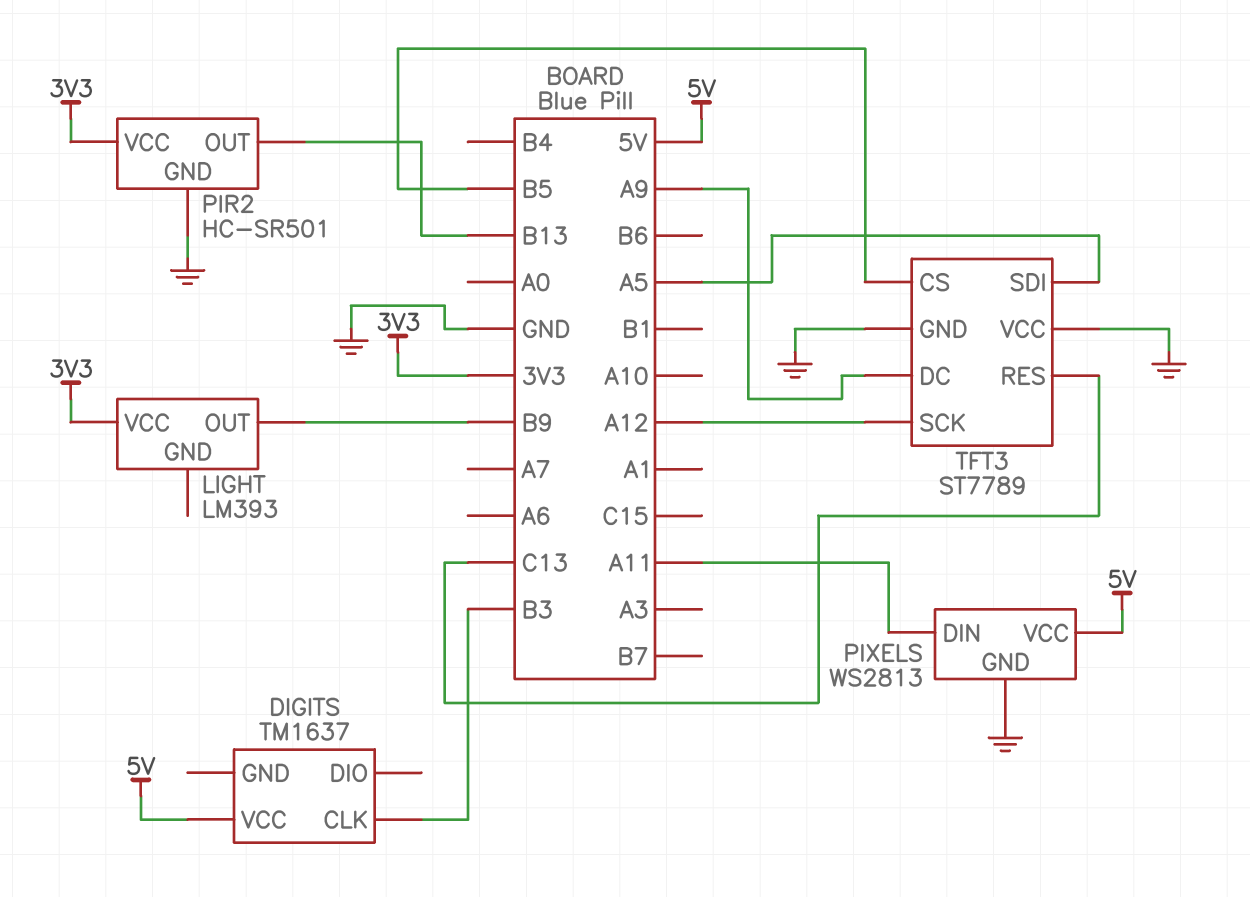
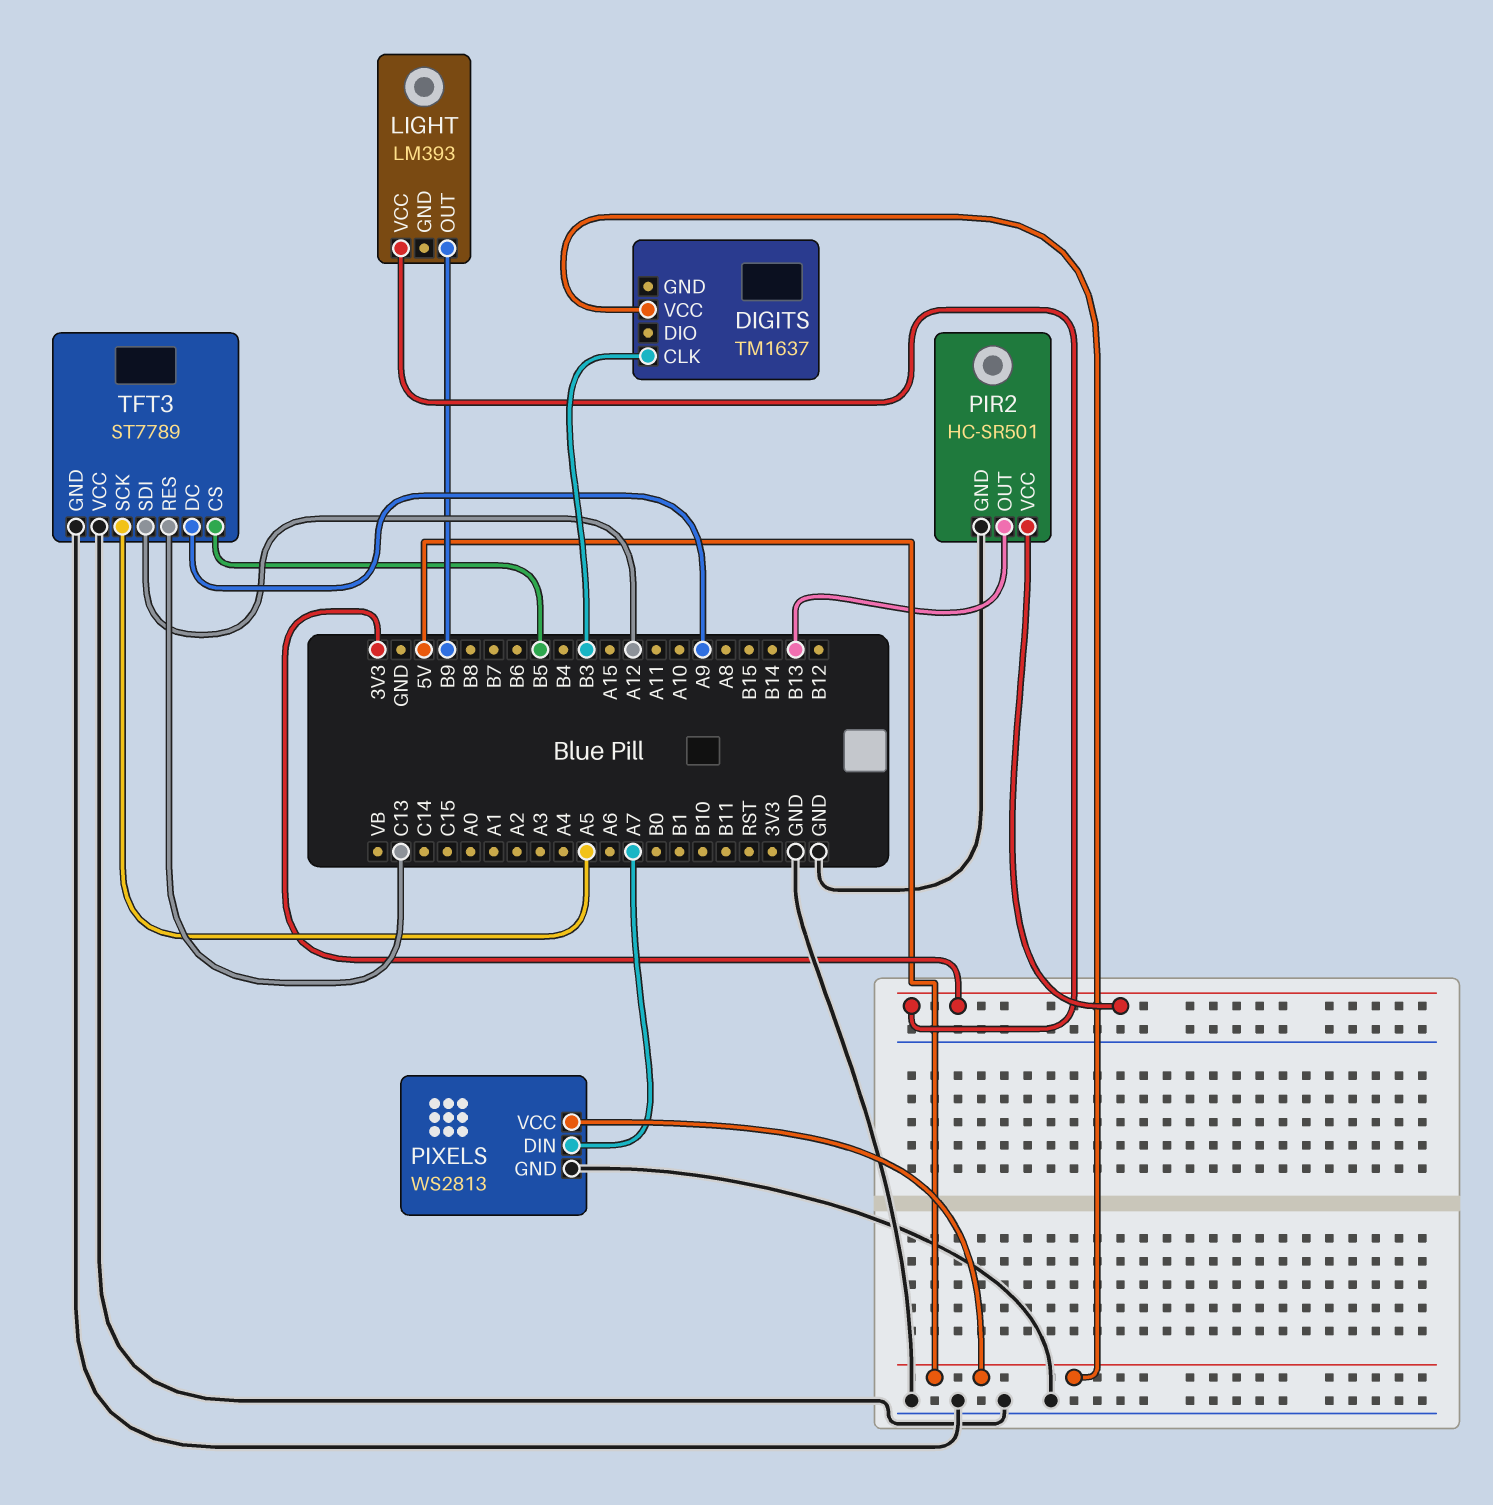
PIXELS pin DIN: A11 -> A7
TFT3 pin SCK: A12 -> A5
TFT3 pin SDI: A5 -> A12

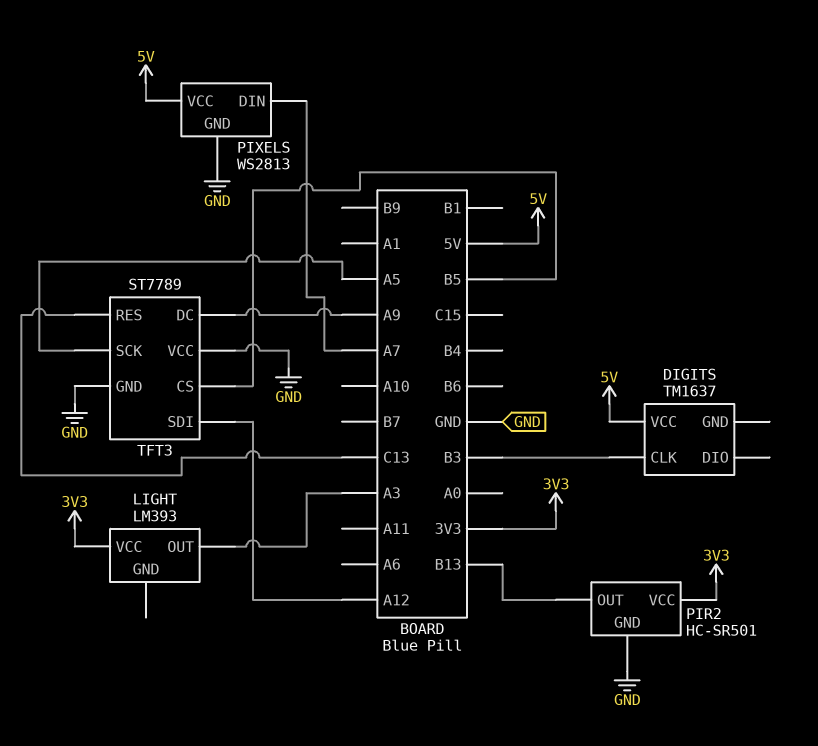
LIGHT pin OUT: B9 -> A3

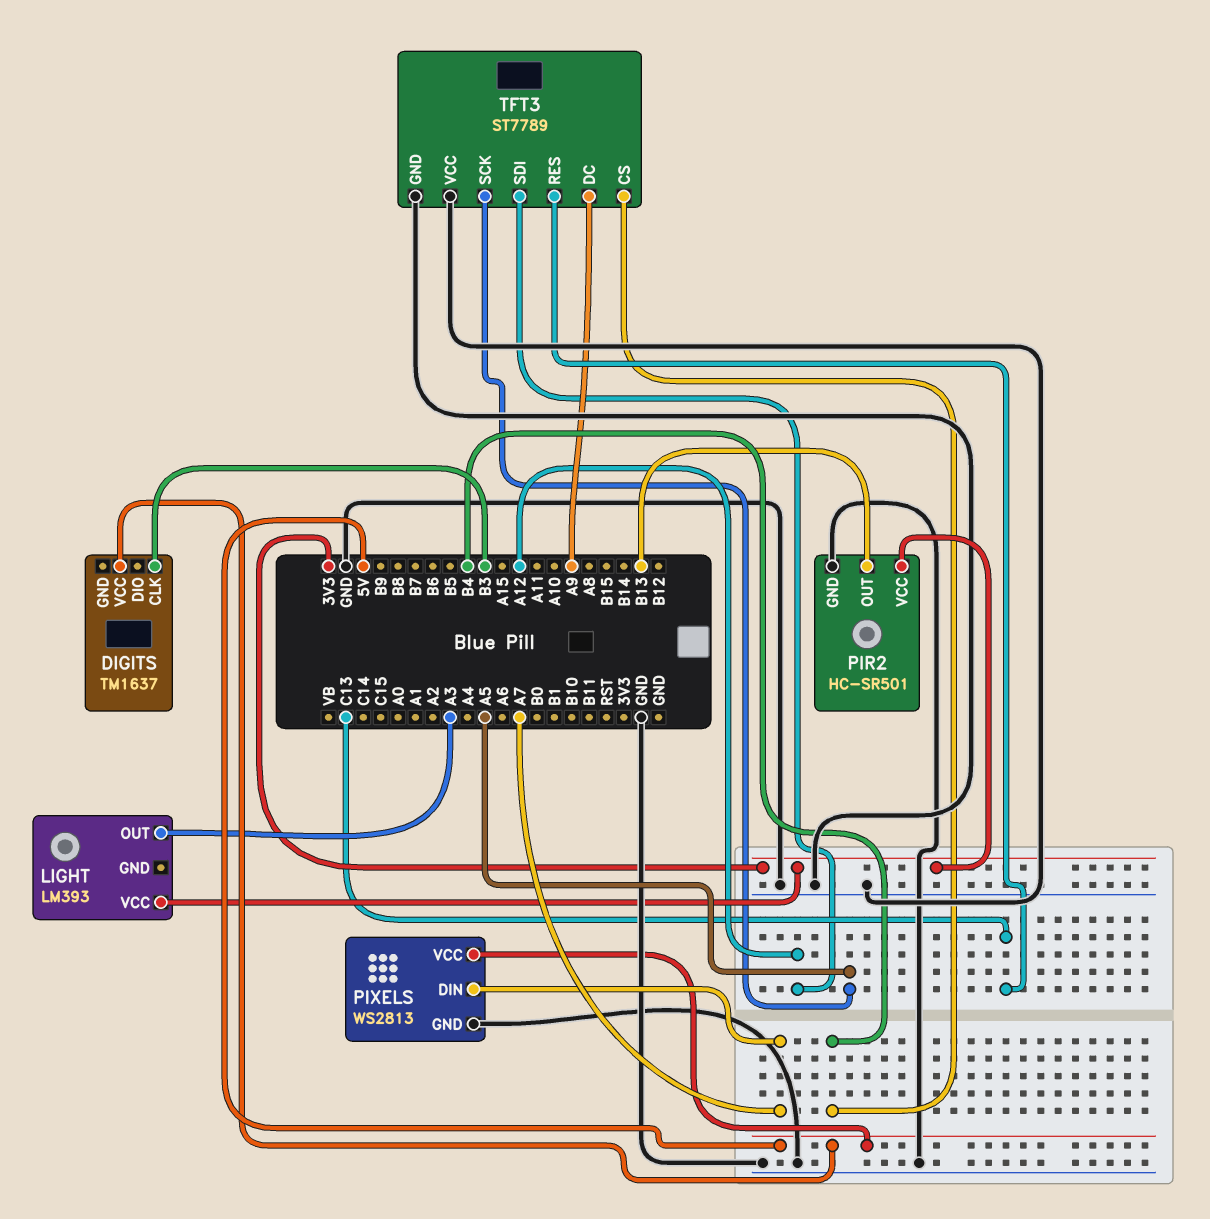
TFT3 pin CS: B5 -> B4

